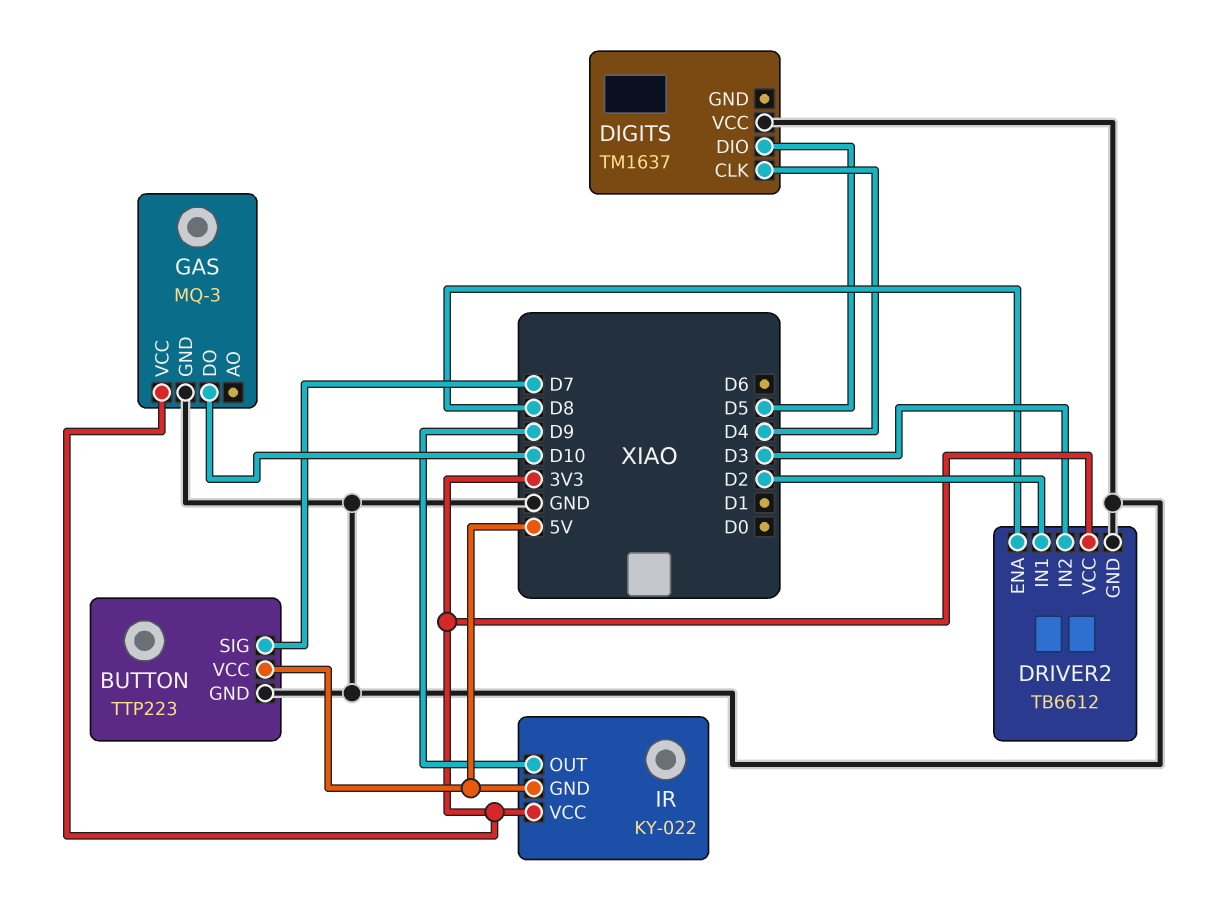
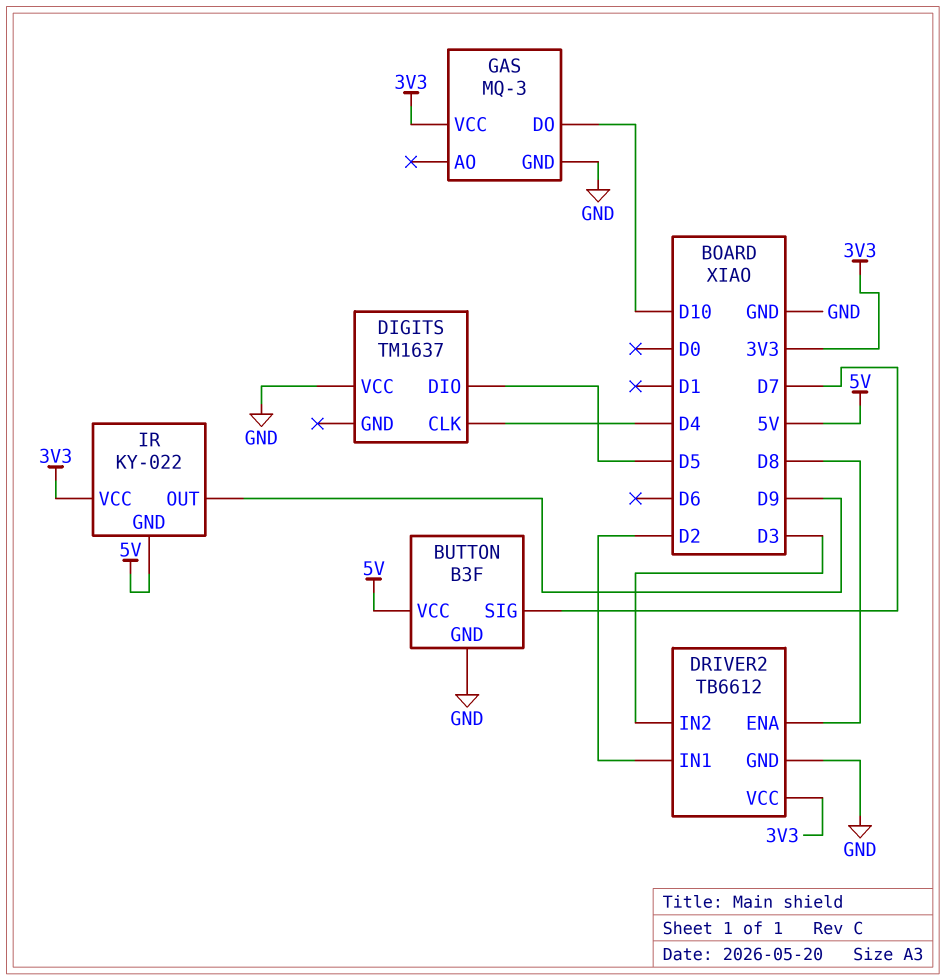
BUTTON: TTP223 -> B3F

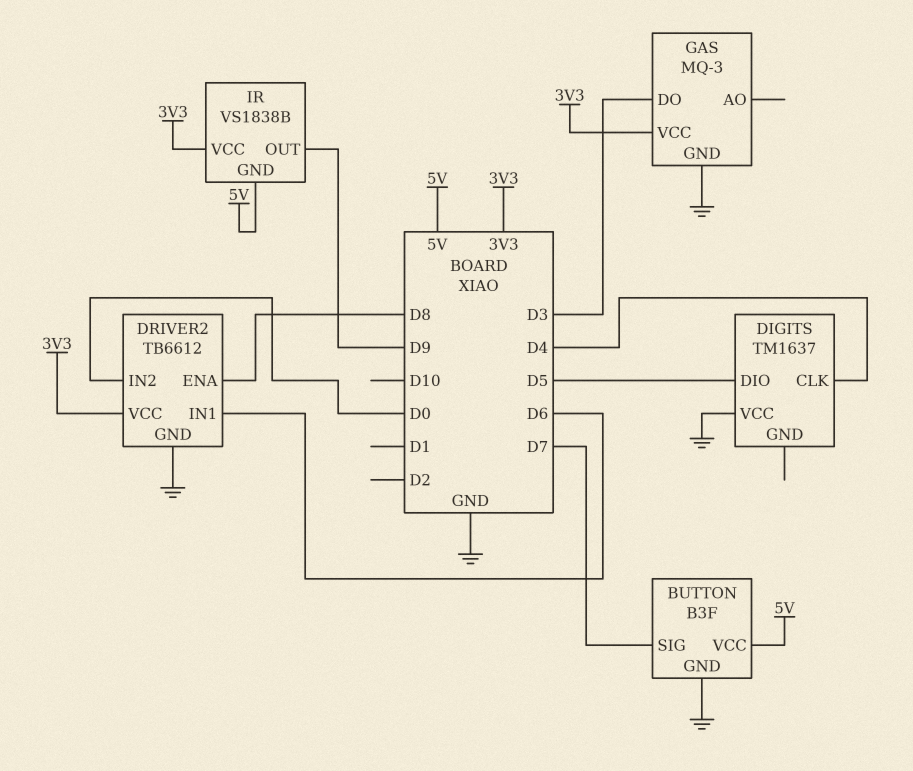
DRIVER2 pin IN1: D2 -> D6
DRIVER2 pin IN2: D3 -> D0
GAS pin DO: D10 -> D3
IR: KY-022 -> VS1838B

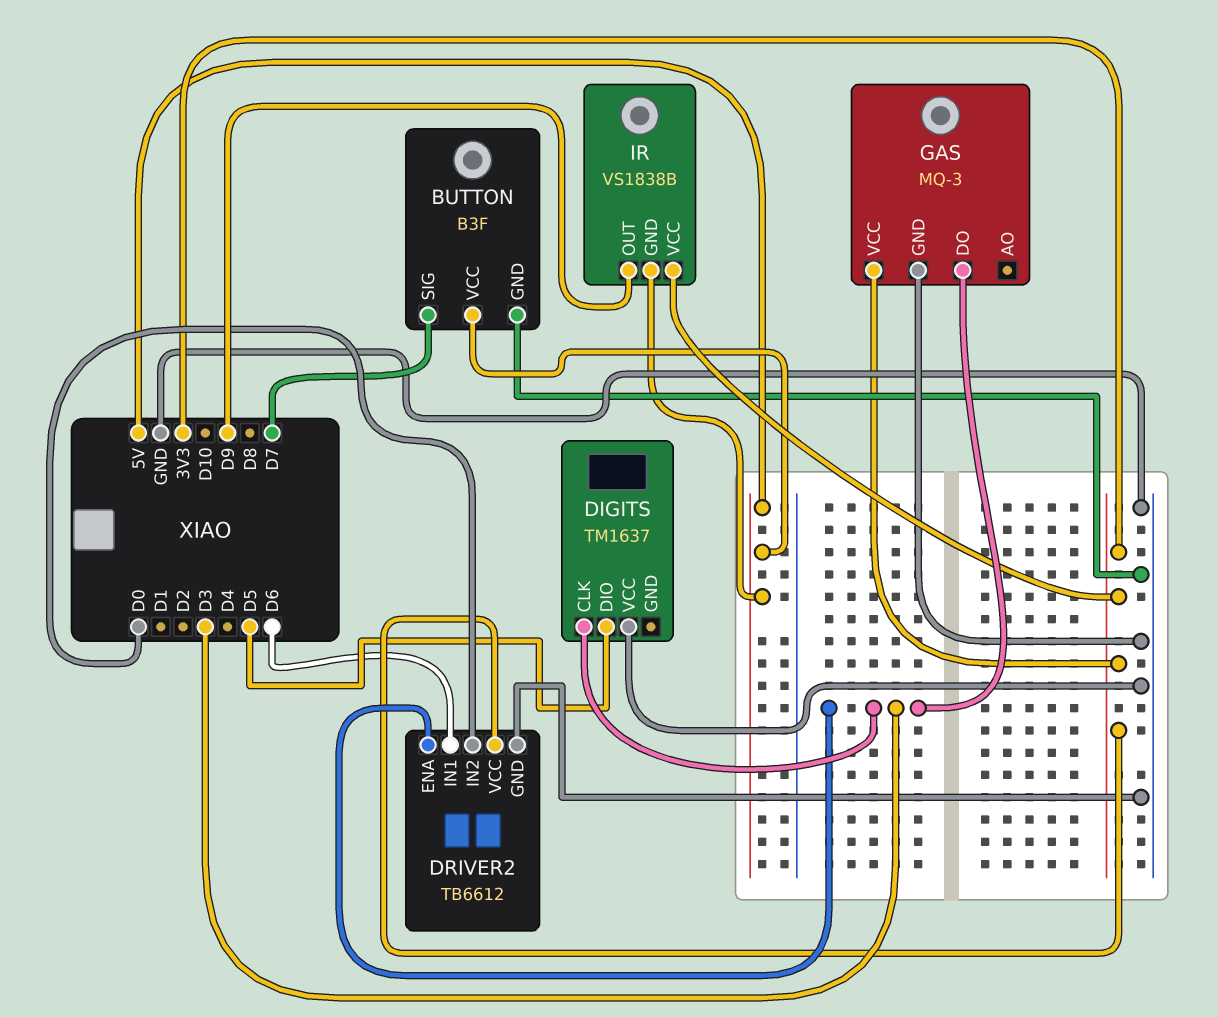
DIGITS pin CLK: D4 -> D3
DRIVER2 pin ENA: D8 -> D3

